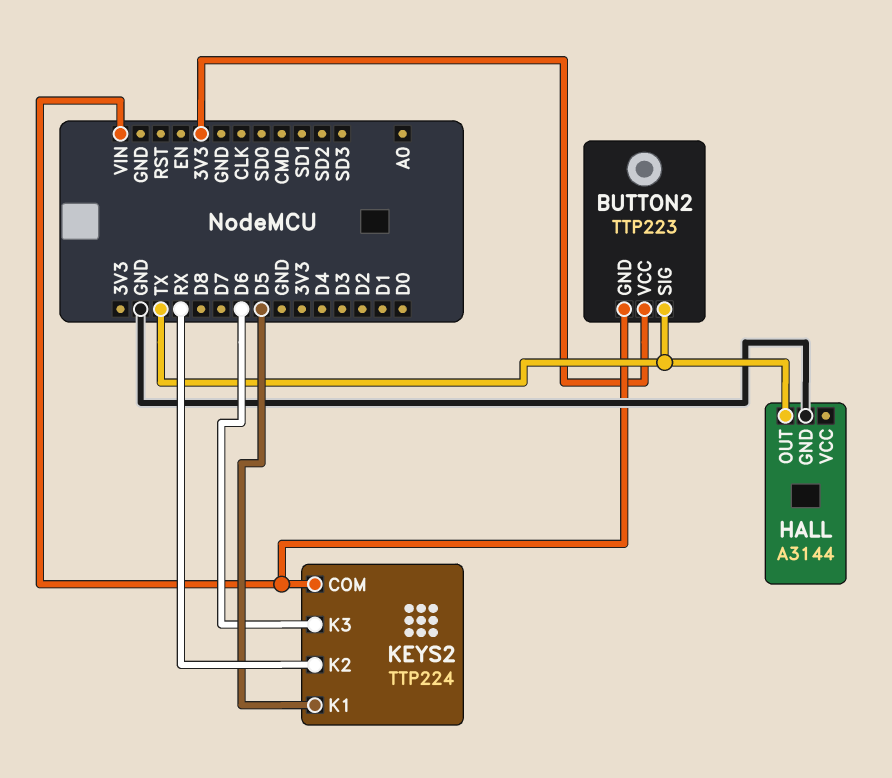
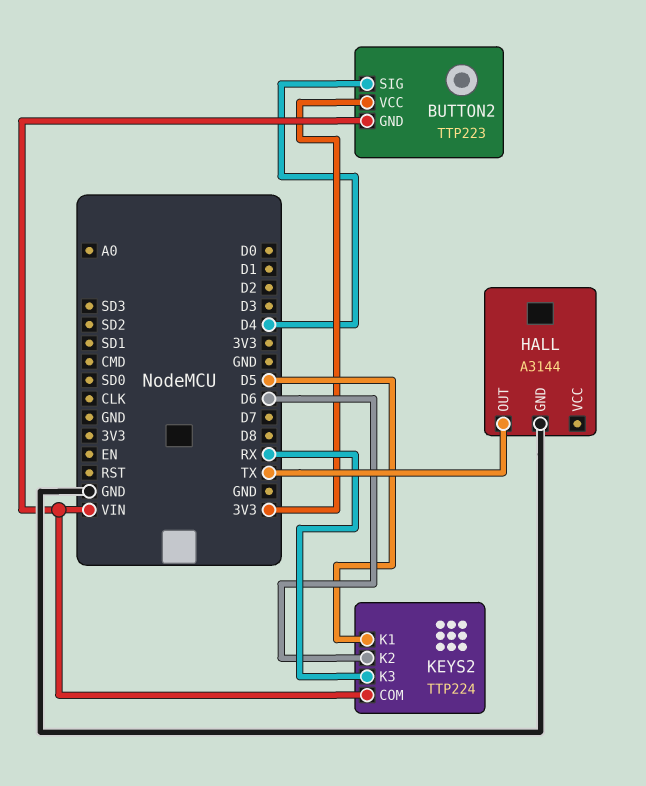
BUTTON2 pin SIG: TX -> D4
KEYS2 pin K2: RX -> D6
KEYS2 pin K3: D6 -> RX

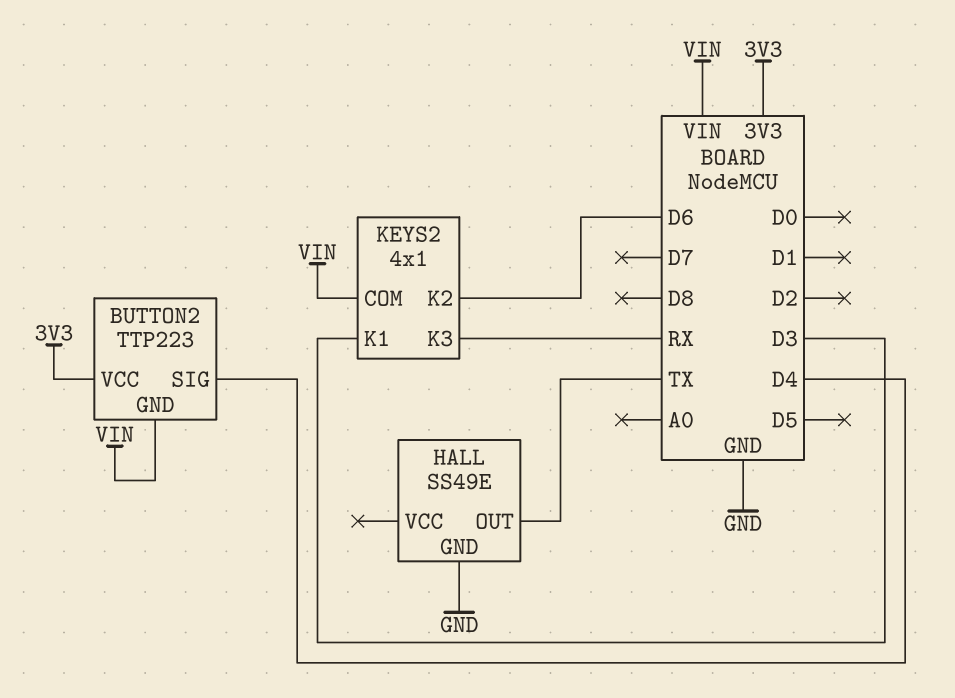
HALL: A3144 -> SS49E
KEYS2: TTP224 -> 4x1
KEYS2 pin K1: D5 -> D3

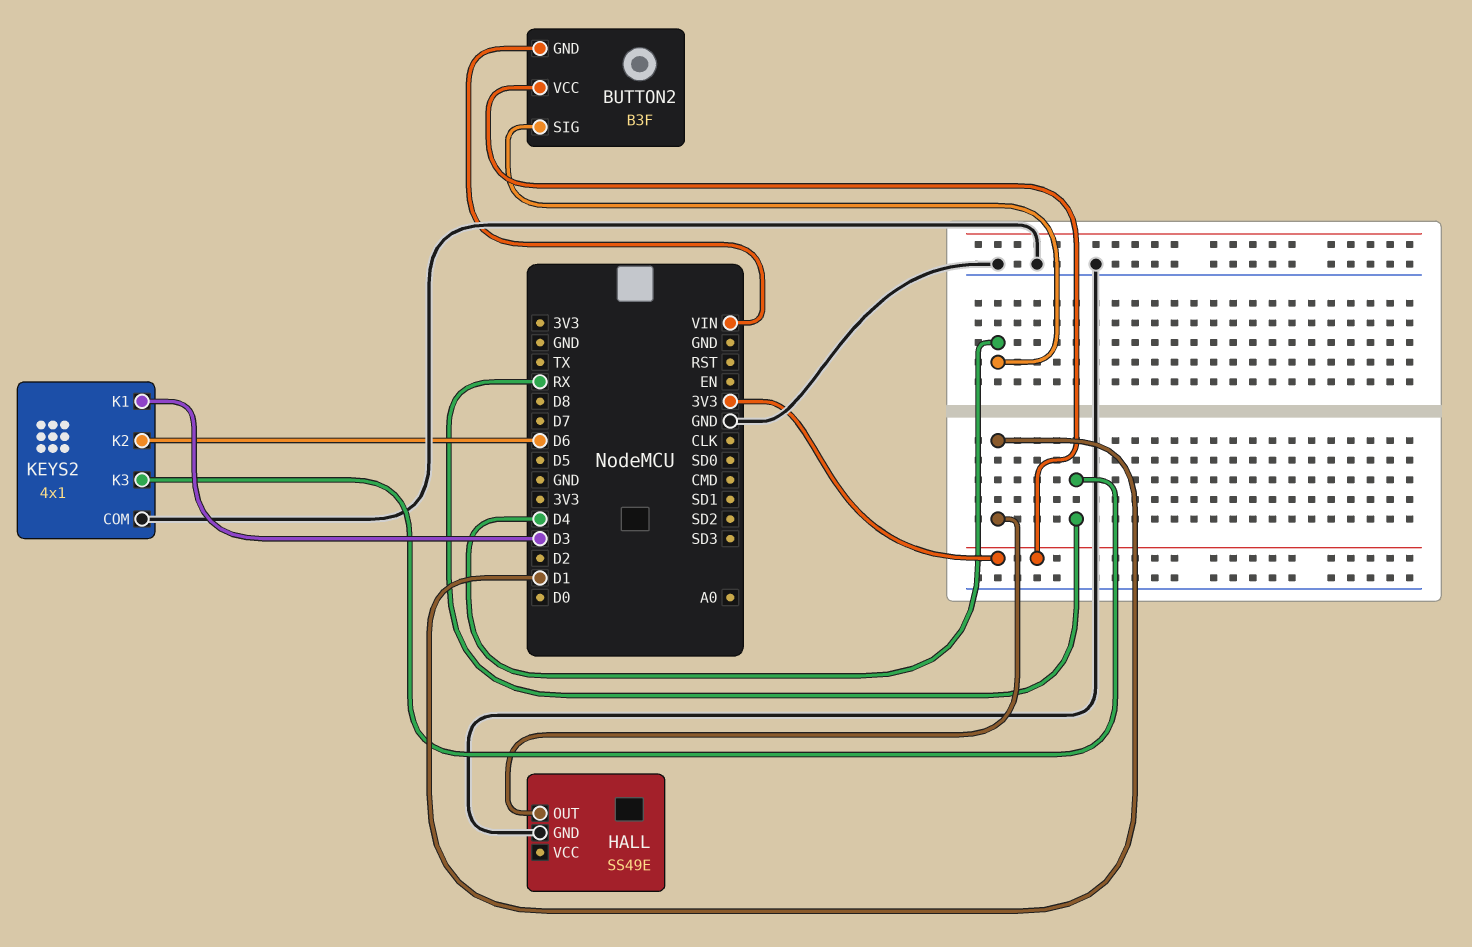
BUTTON2: TTP223 -> B3F
HALL pin OUT: TX -> D1
KEYS2 pin COM: VIN -> GND

